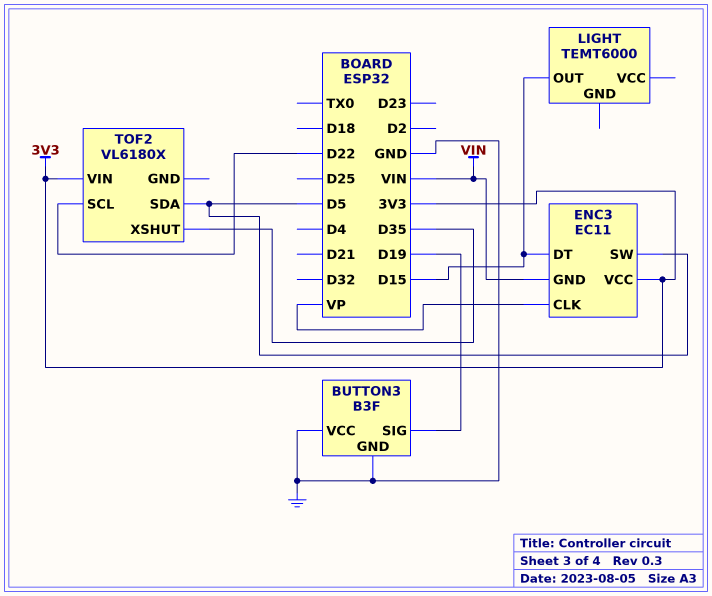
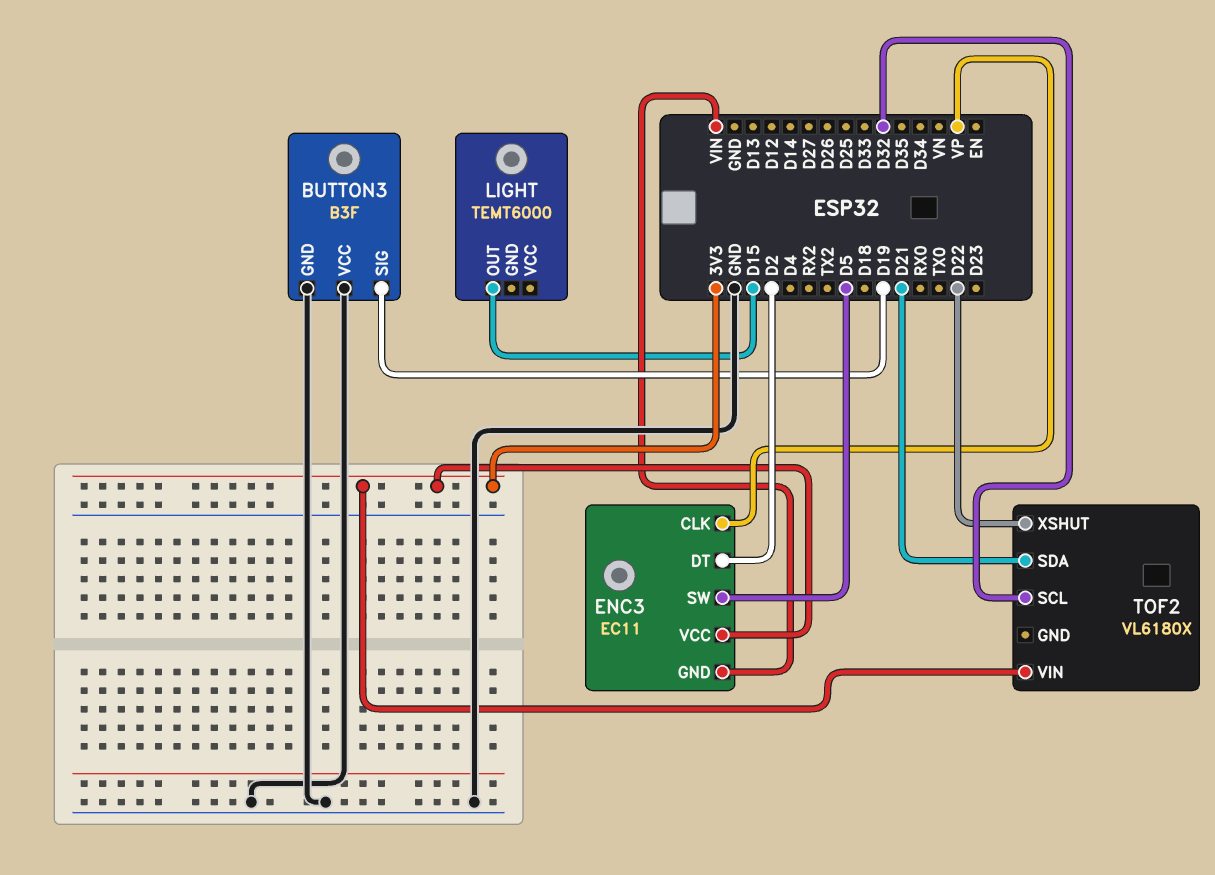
ENC3 pin DT: D15 -> D2
TOF2 pin SCL: D22 -> D32
TOF2 pin SDA: D5 -> D21
TOF2 pin XSHUT: D35 -> D22

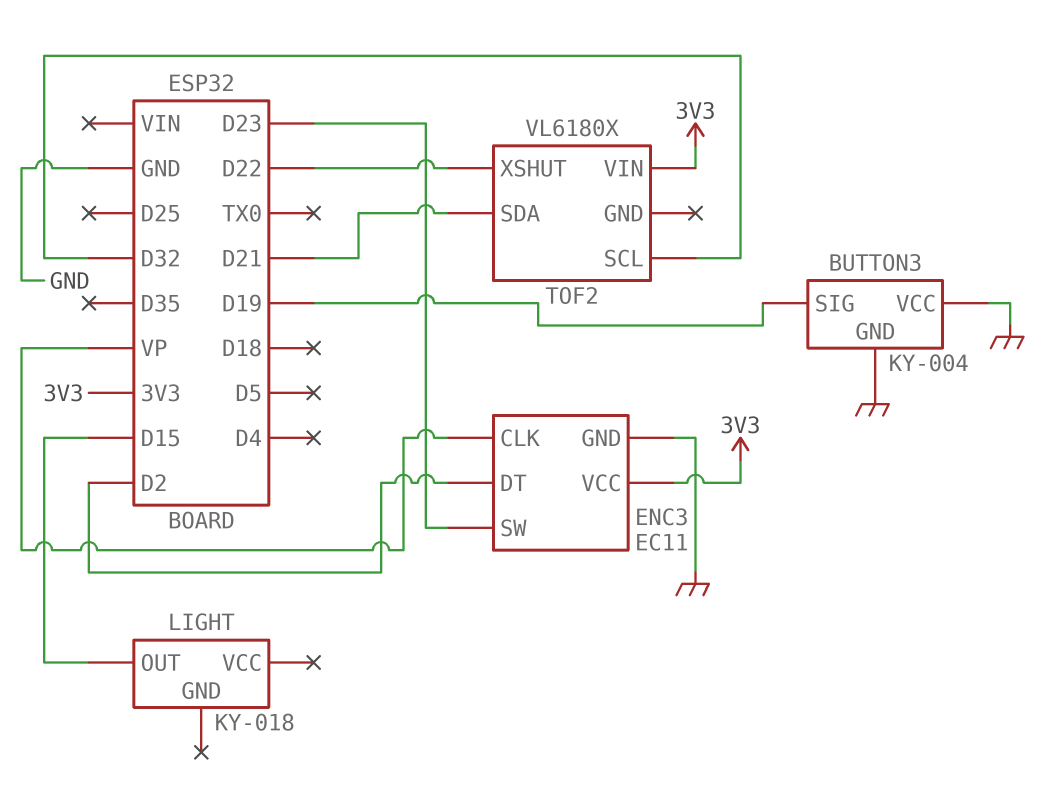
BUTTON3: B3F -> KY-004
ENC3 pin GND: VIN -> GND
ENC3 pin SW: D5 -> D23
LIGHT: TEMT6000 -> KY-018

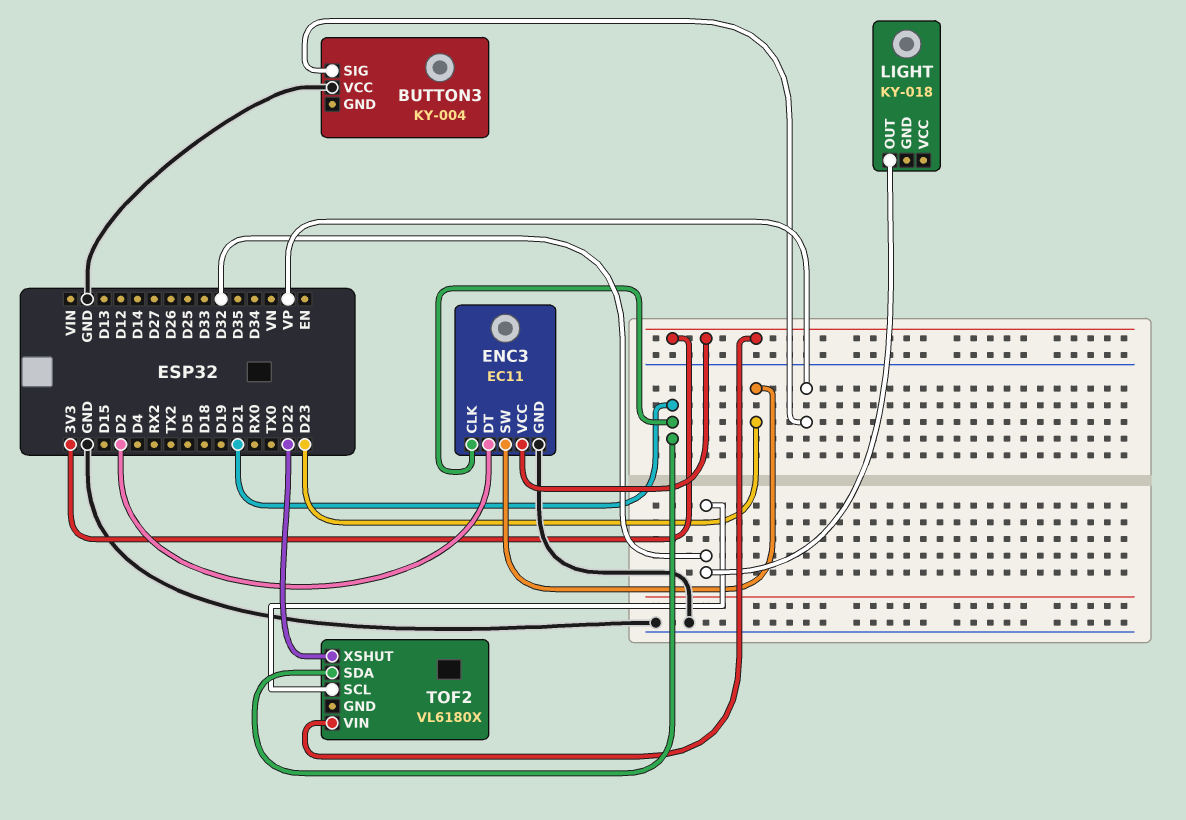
BUTTON3 pin GND: GND -> none
BUTTON3 pin SIG: D19 -> VP
ENC3 pin CLK: VP -> D21
LIGHT pin OUT: D15 -> D32

